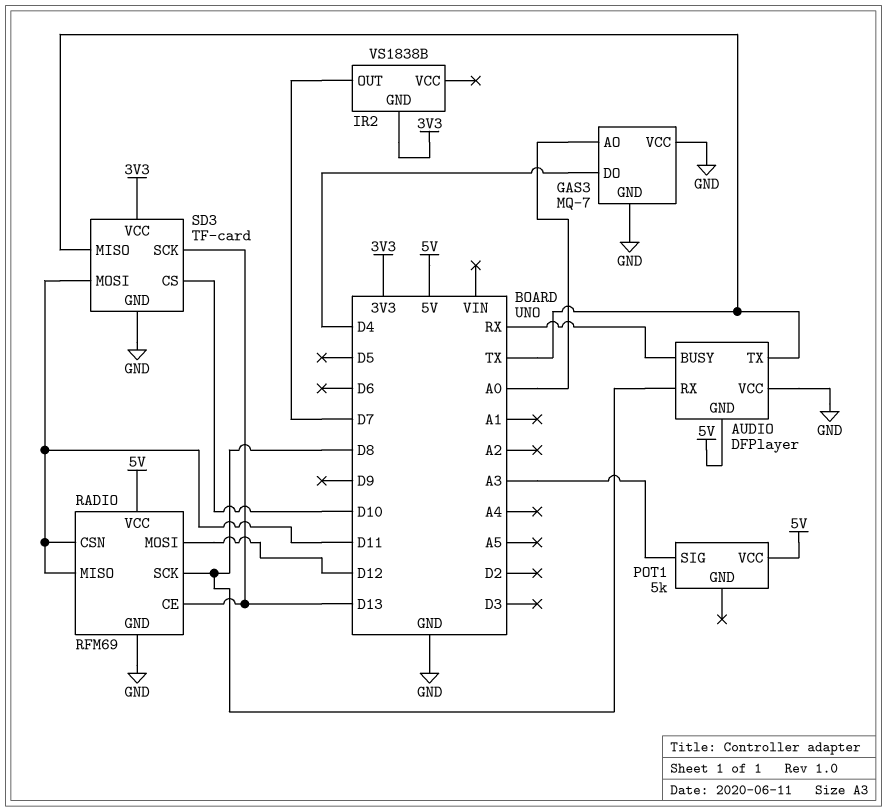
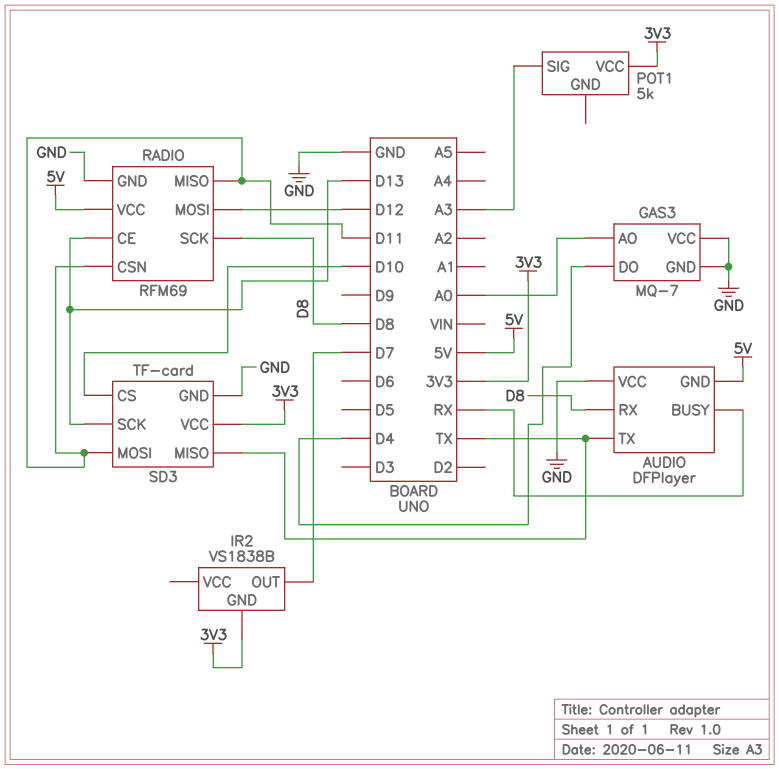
POT1 pin VCC: 5V -> 3V3

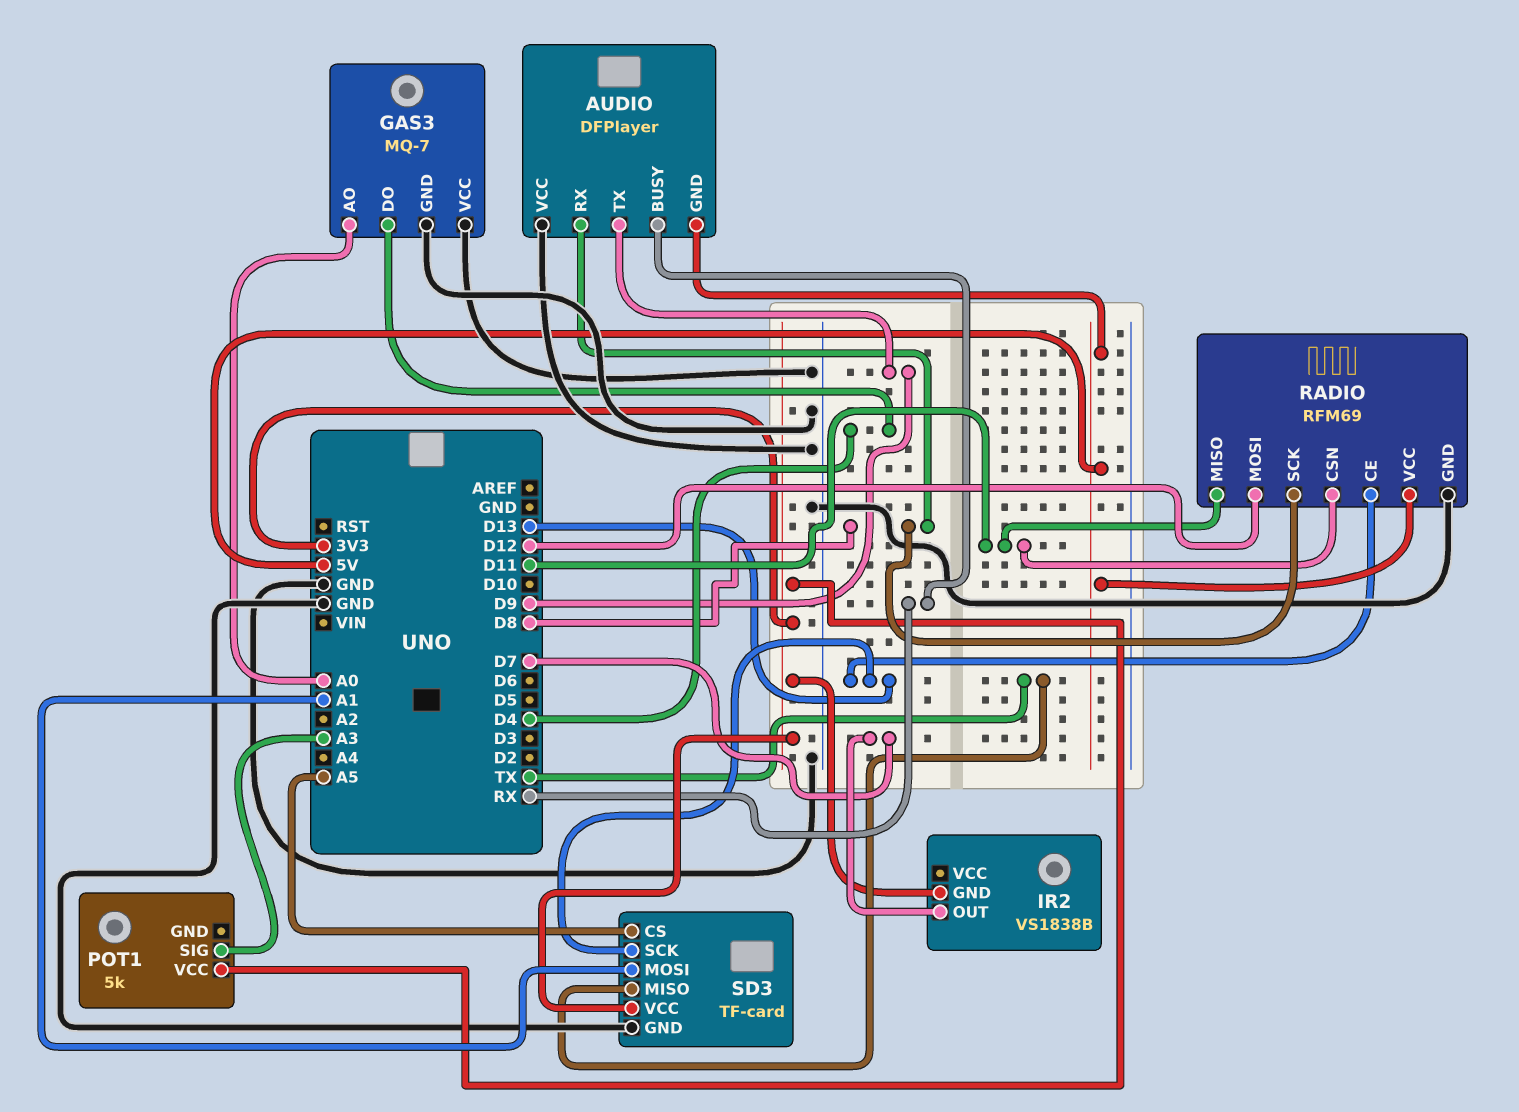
AUDIO pin TX: TX -> D9
SD3 pin CS: D10 -> A5
SD3 pin MOSI: D11 -> A1

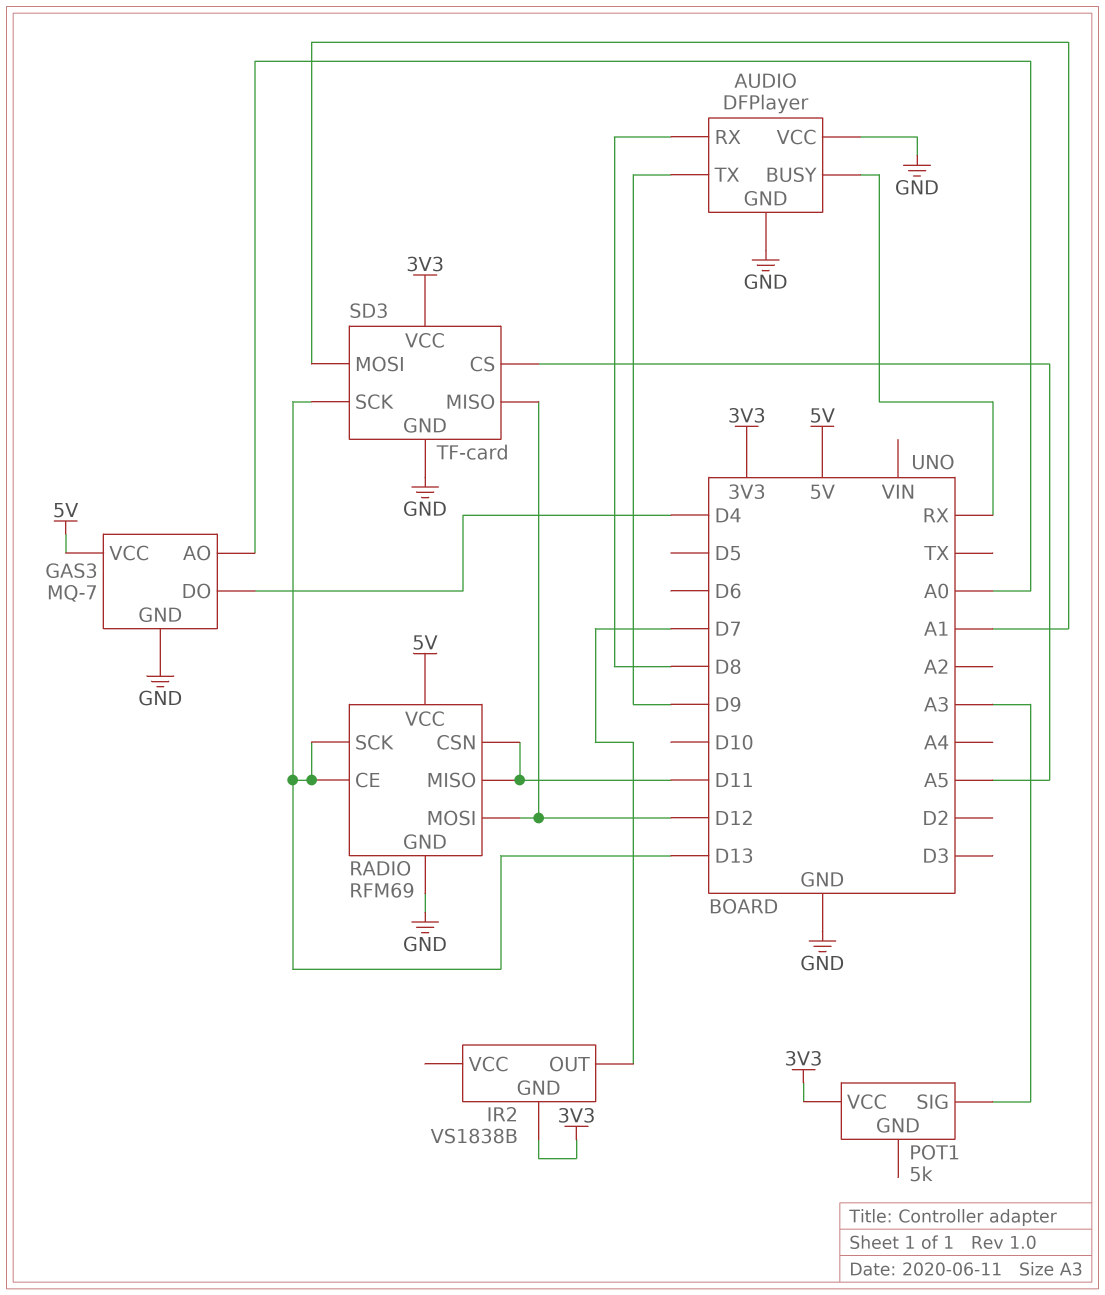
AUDIO pin GND: 5V -> GND
GAS3 pin VCC: GND -> 5V
RADIO pin SCK: D8 -> D13
SD3 pin MISO: TX -> D12

